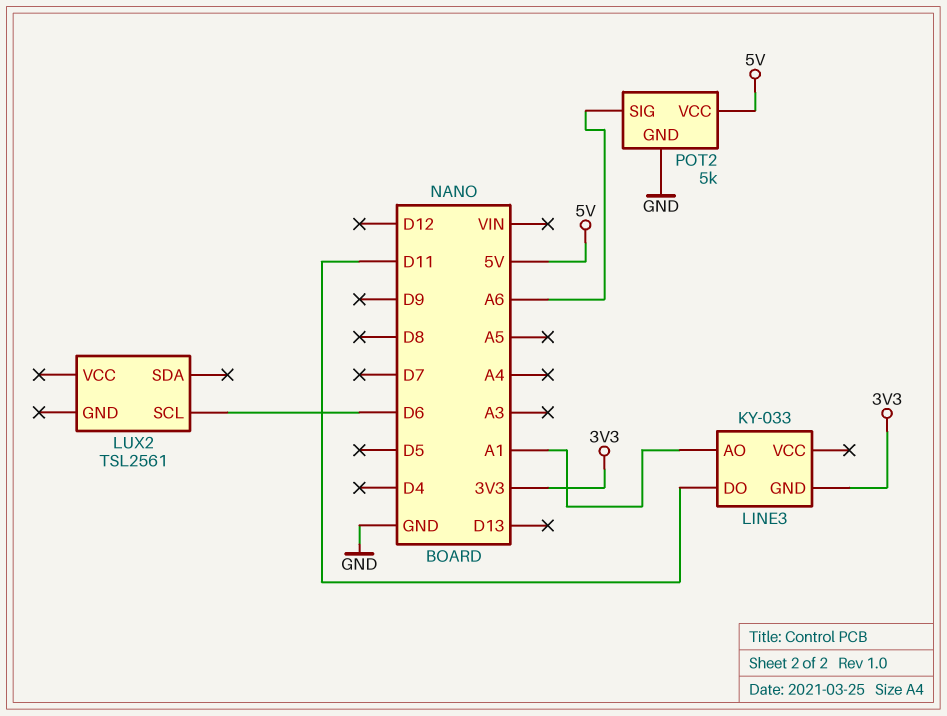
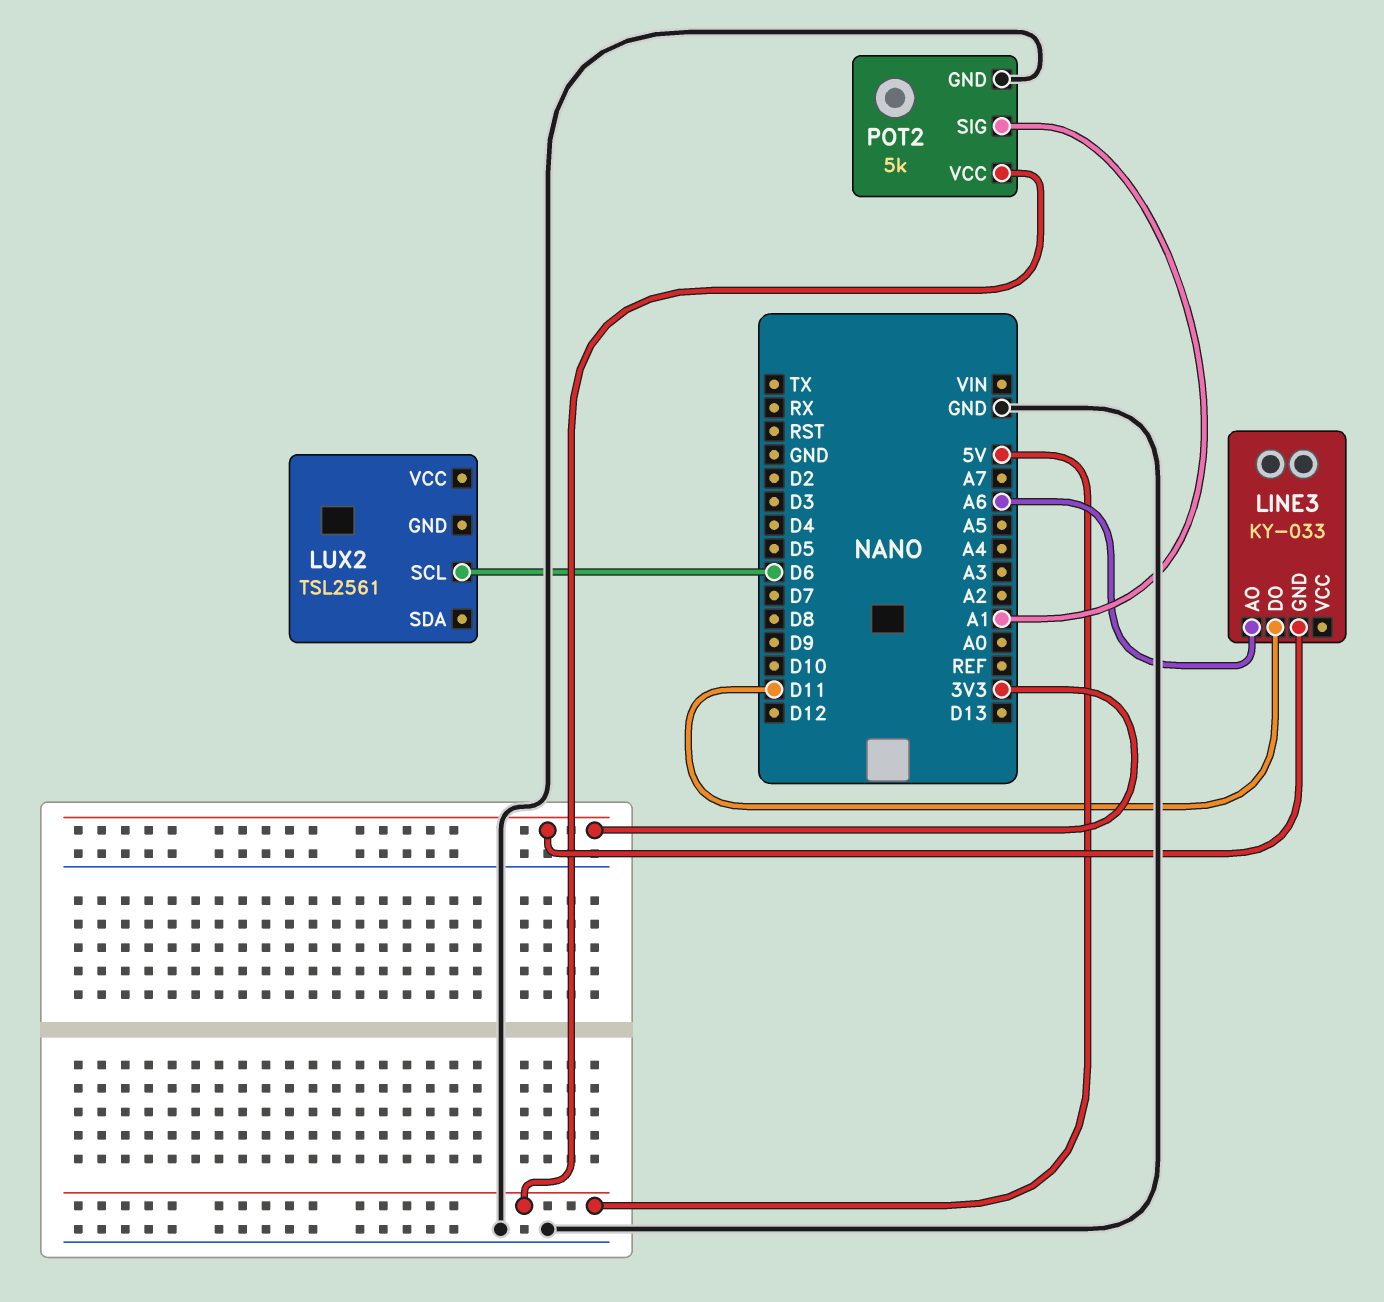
LINE3 pin AO: A1 -> A6
POT2 pin SIG: A6 -> A1

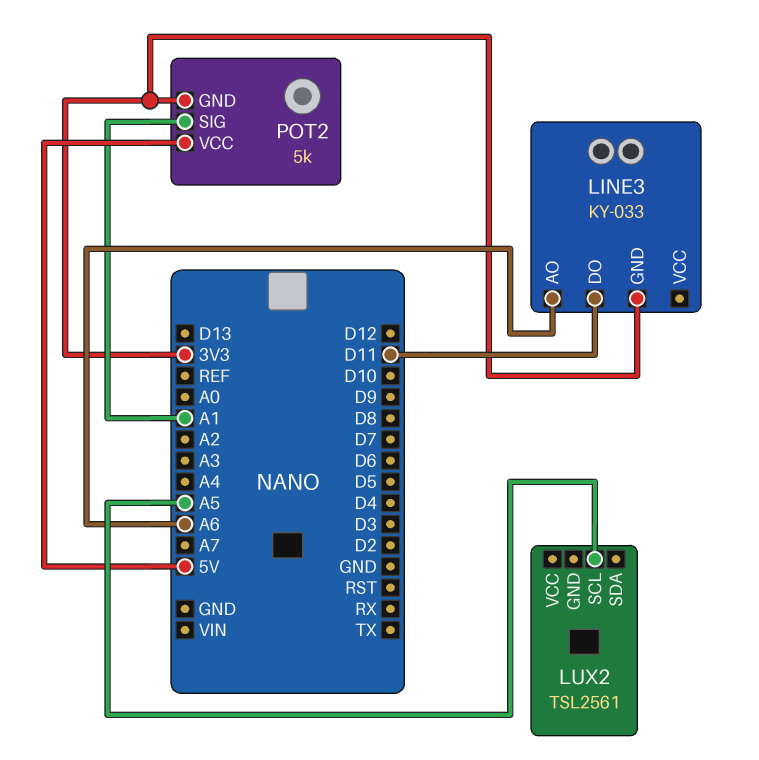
LUX2 pin SCL: D6 -> A5
POT2 pin GND: GND -> 3V3

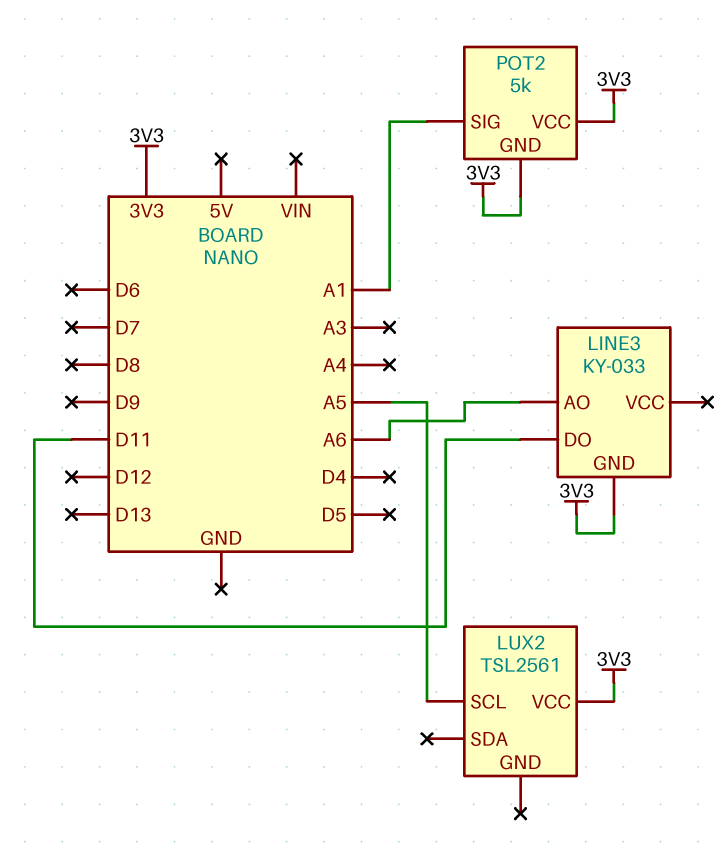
LUX2 pin VCC: none -> 3V3
POT2 pin VCC: 5V -> 3V3

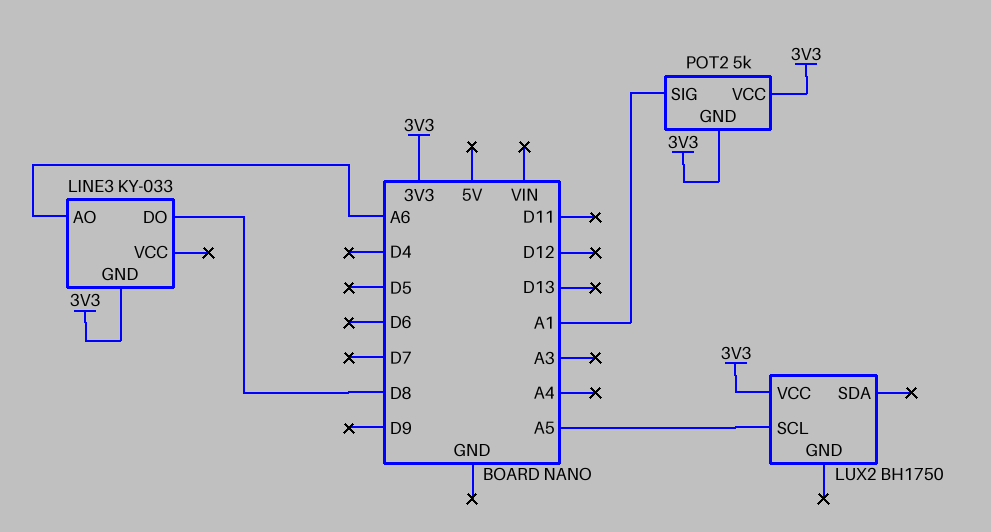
LINE3 pin DO: D11 -> D8
LUX2: TSL2561 -> BH1750

